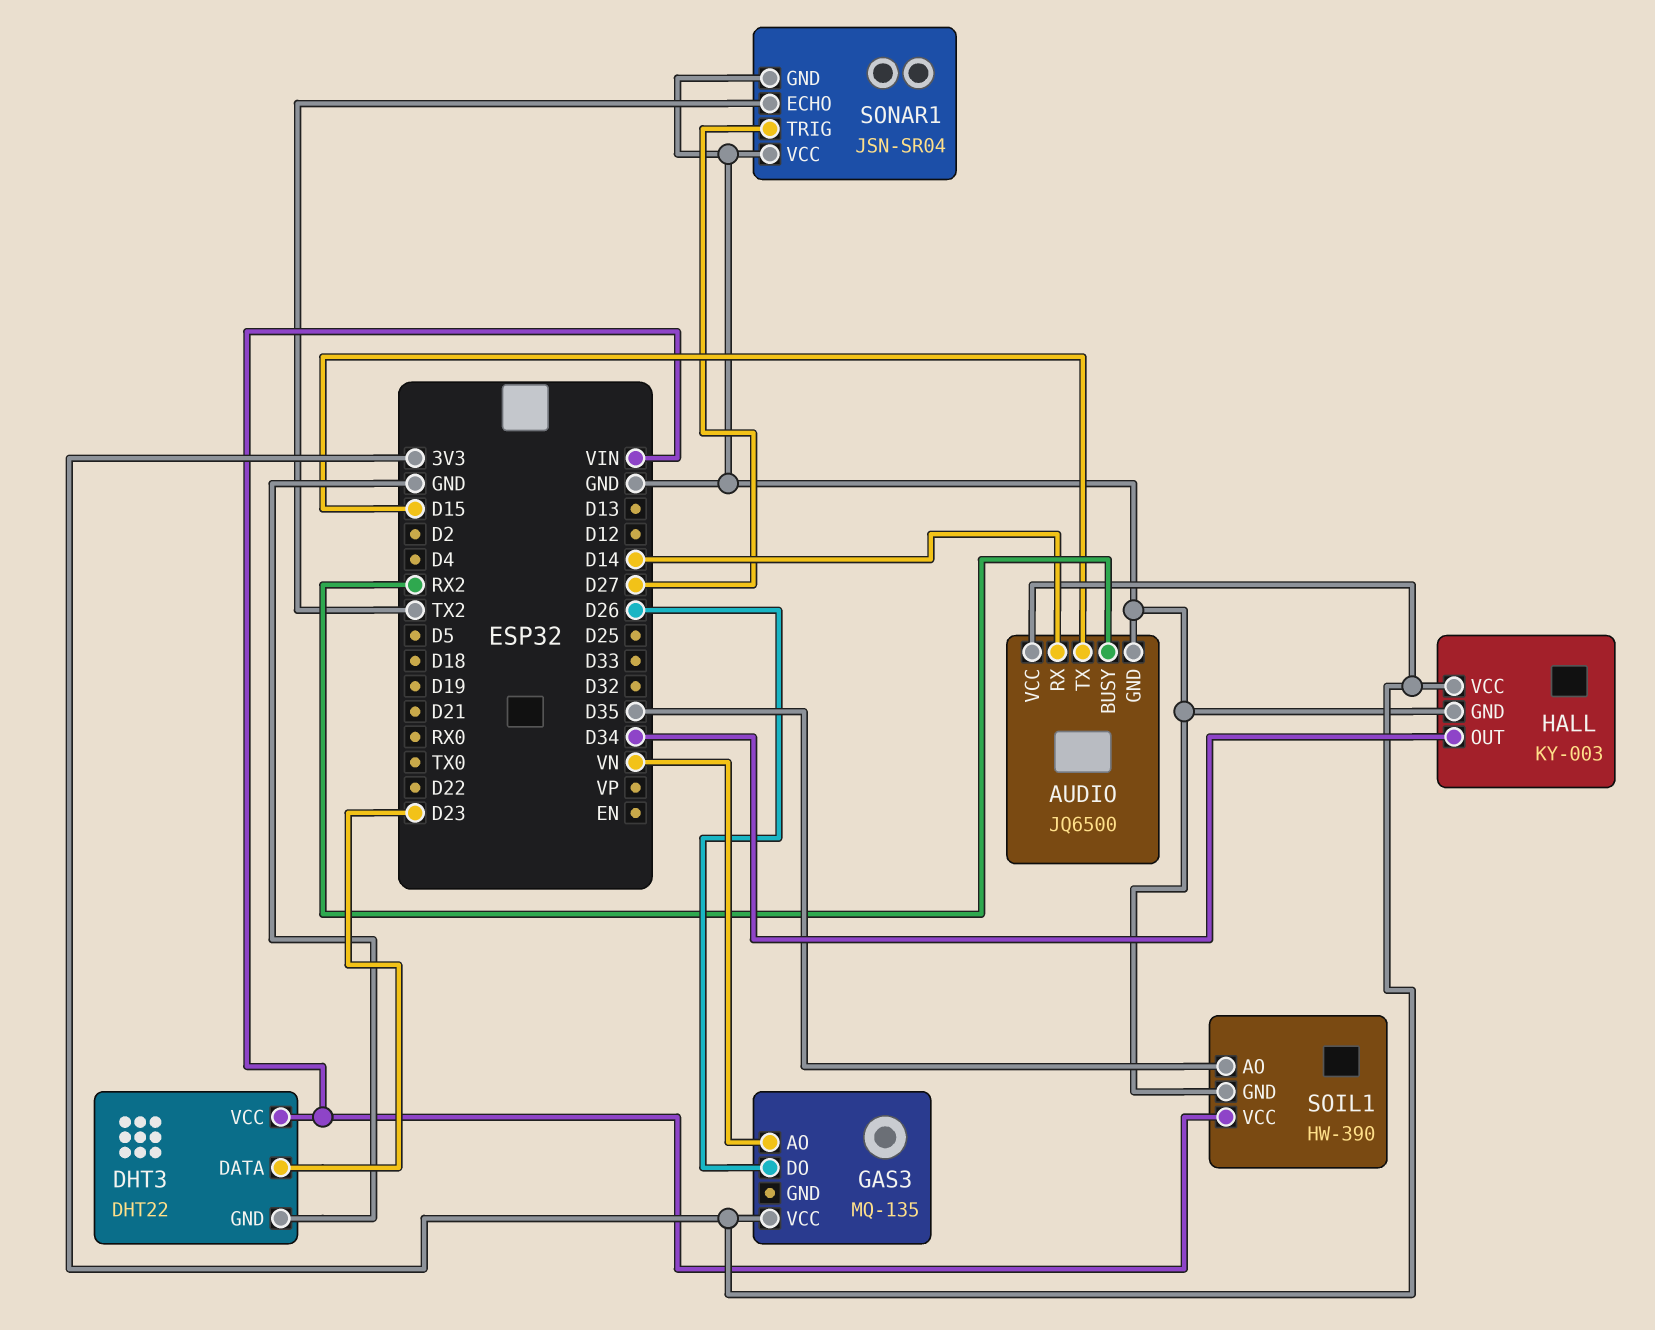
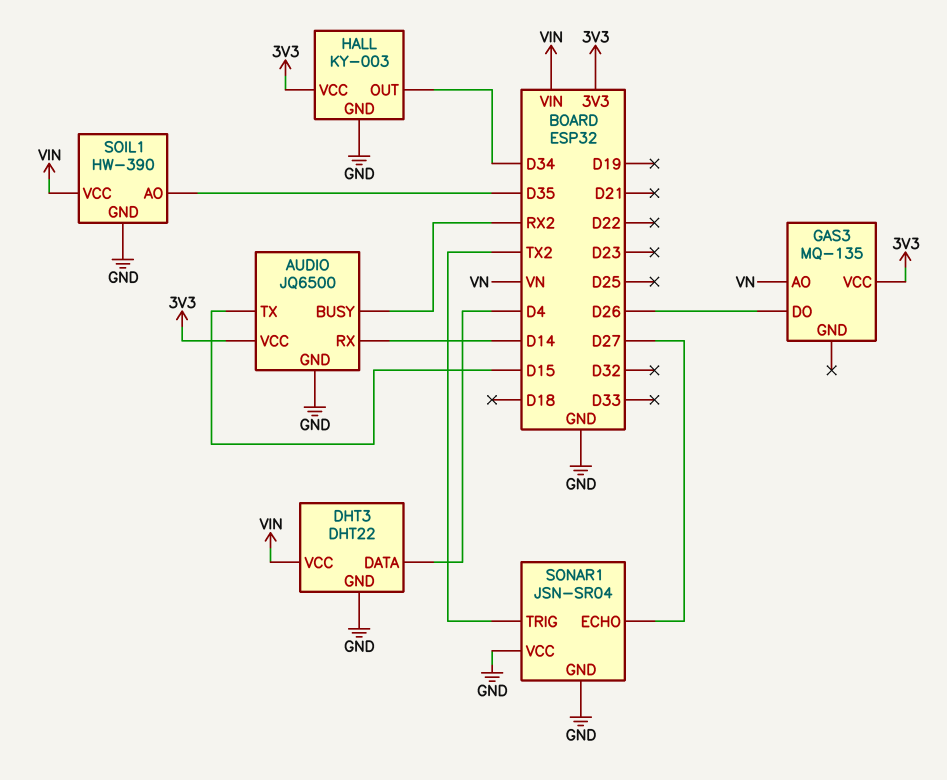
DHT3 pin DATA: D23 -> D4
SONAR1 pin ECHO: TX2 -> D27
SONAR1 pin TRIG: D27 -> TX2

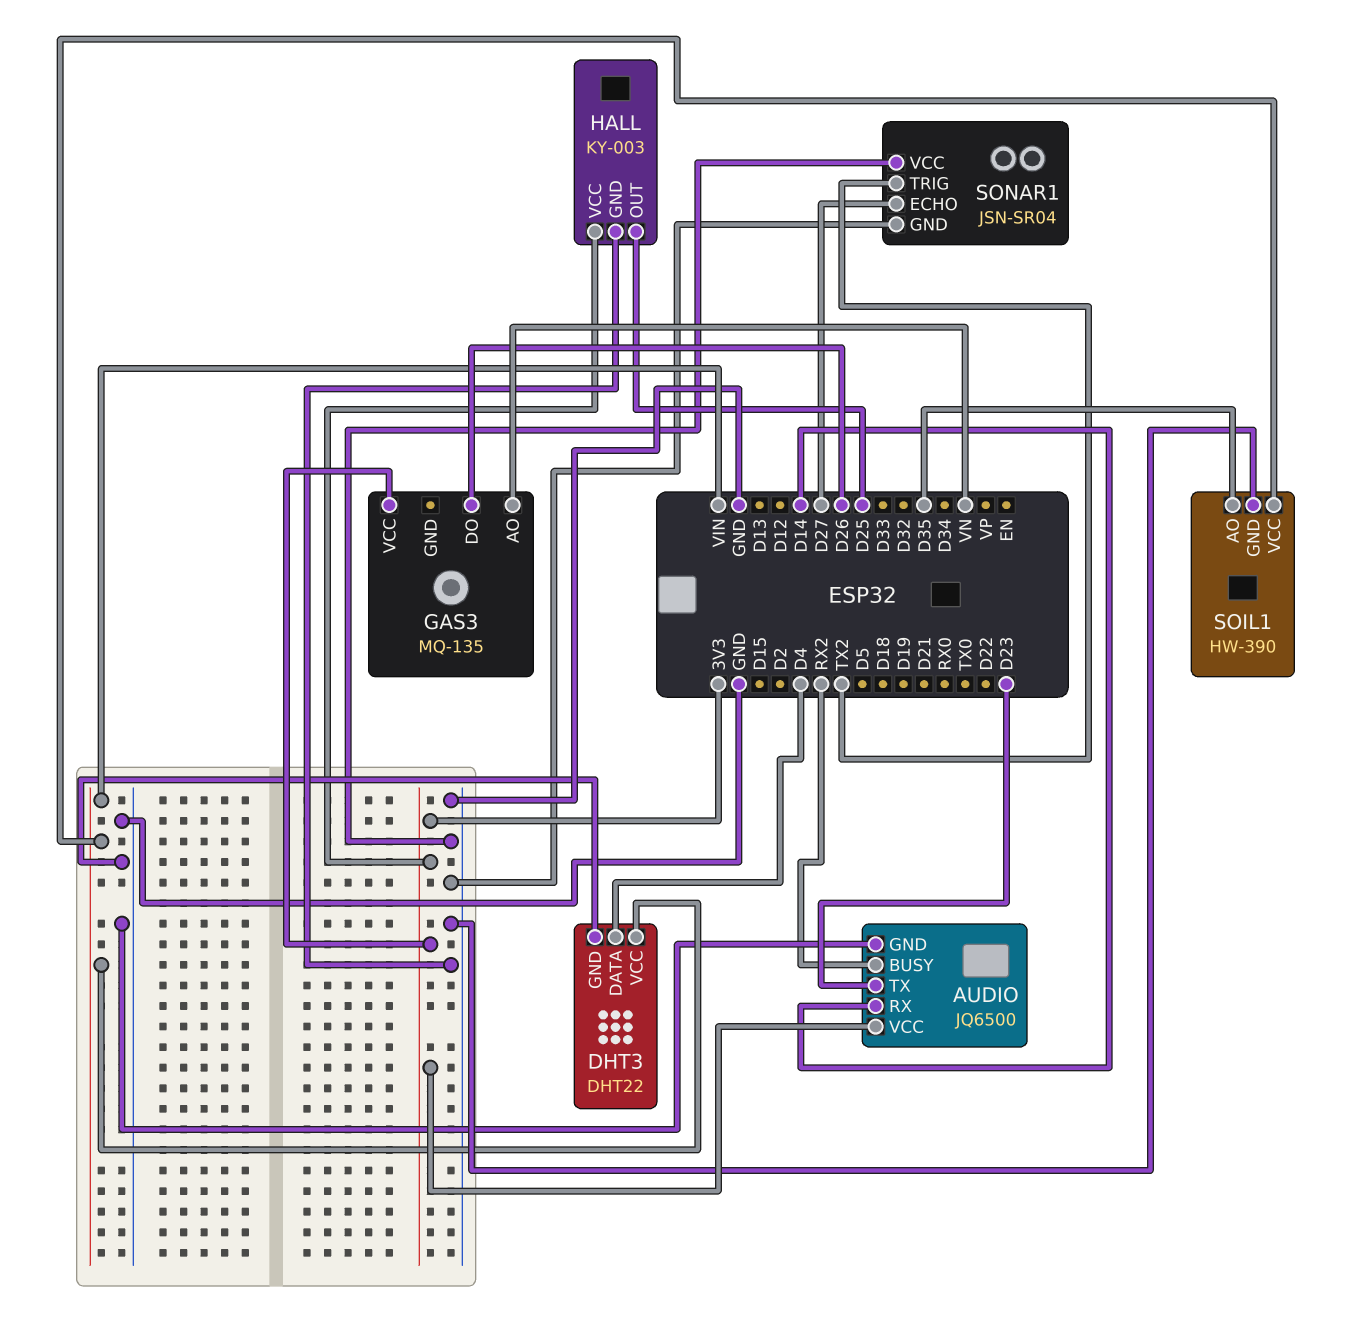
AUDIO pin TX: D15 -> D23
HALL pin OUT: D34 -> D25

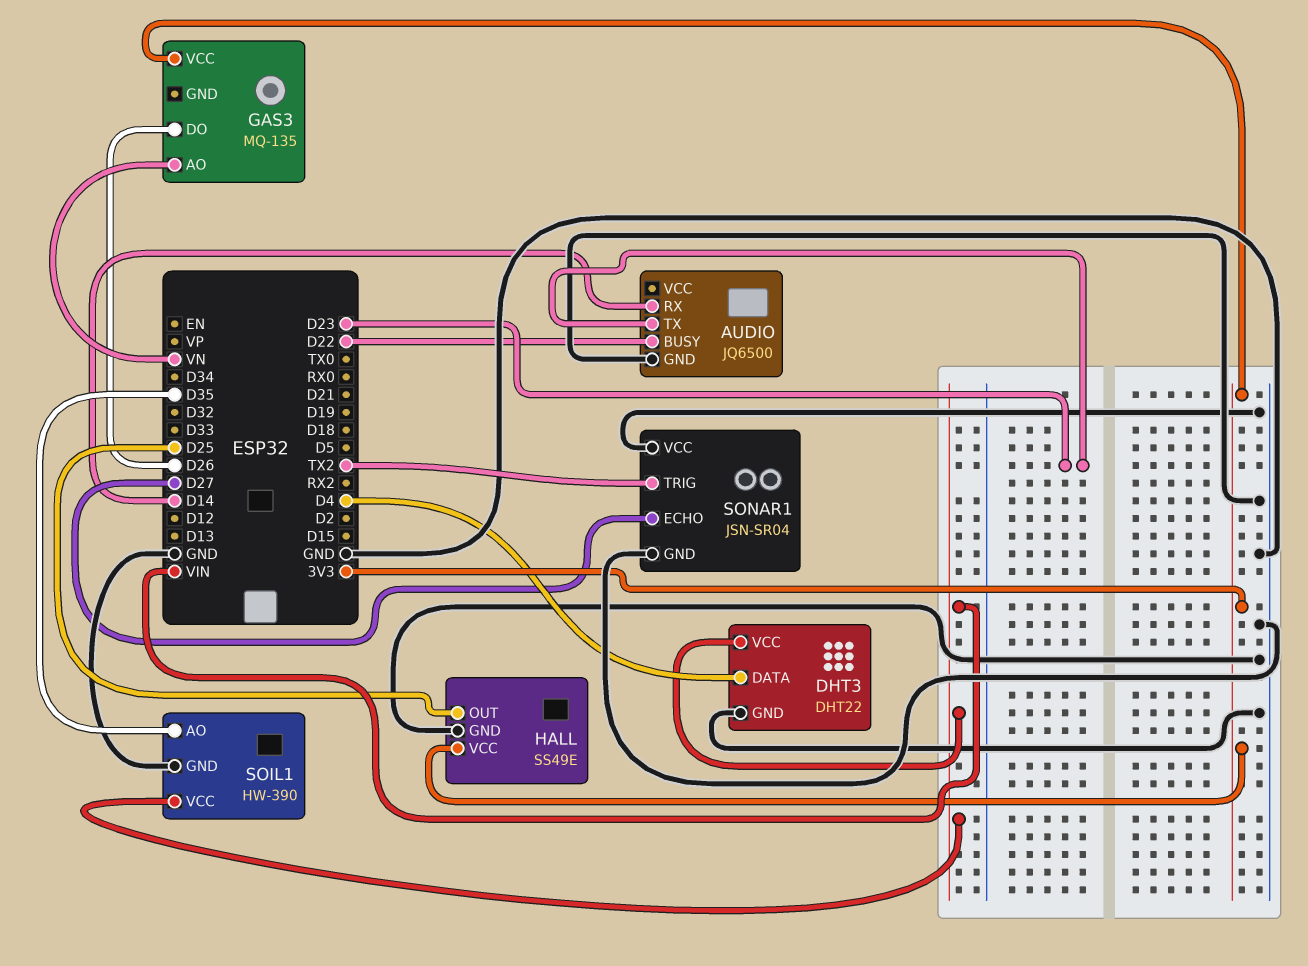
AUDIO pin BUSY: RX2 -> D22
AUDIO pin VCC: 3V3 -> none
HALL: KY-003 -> SS49E

